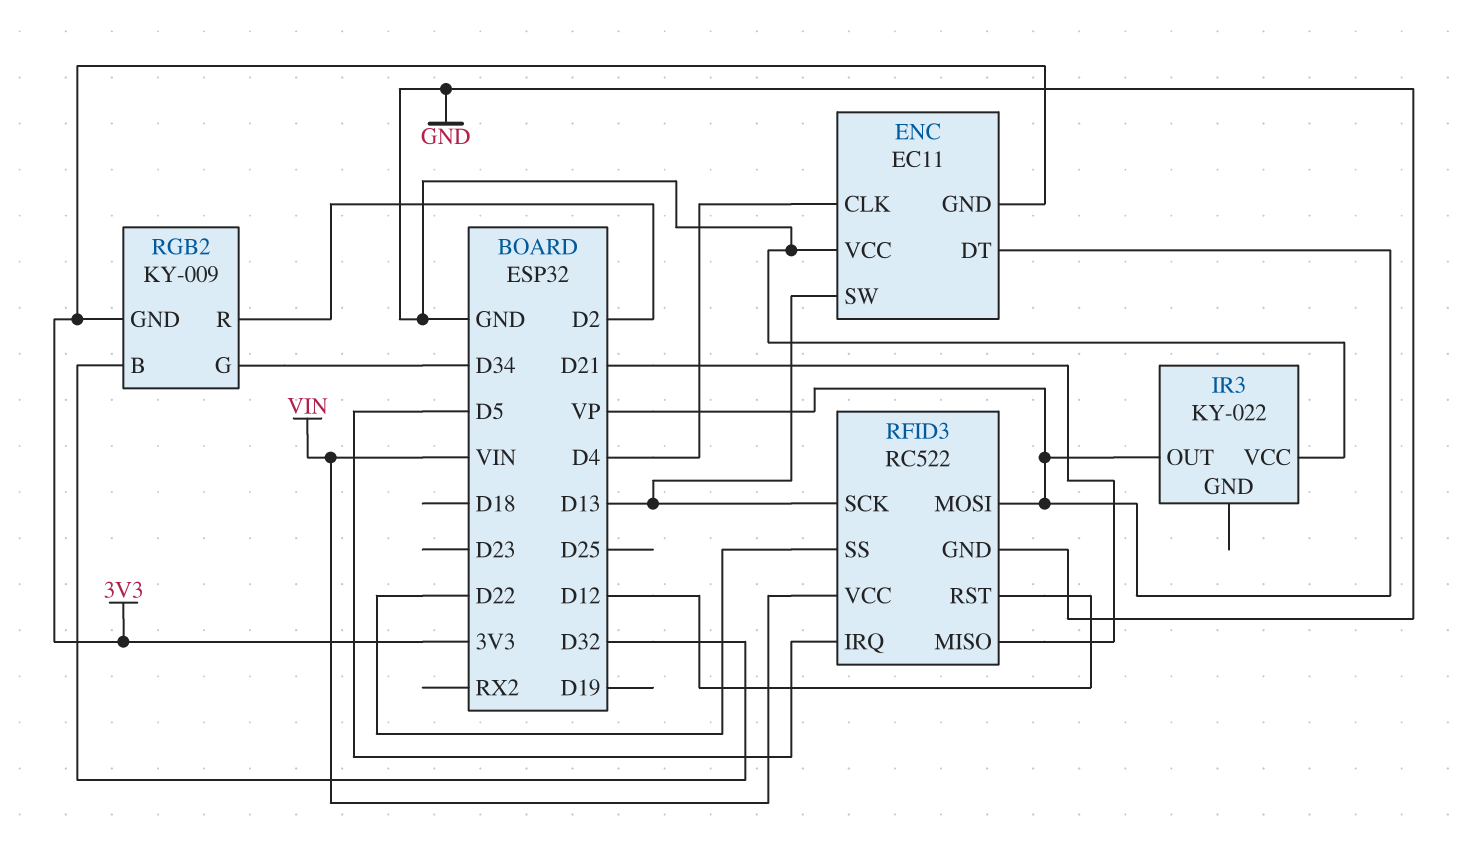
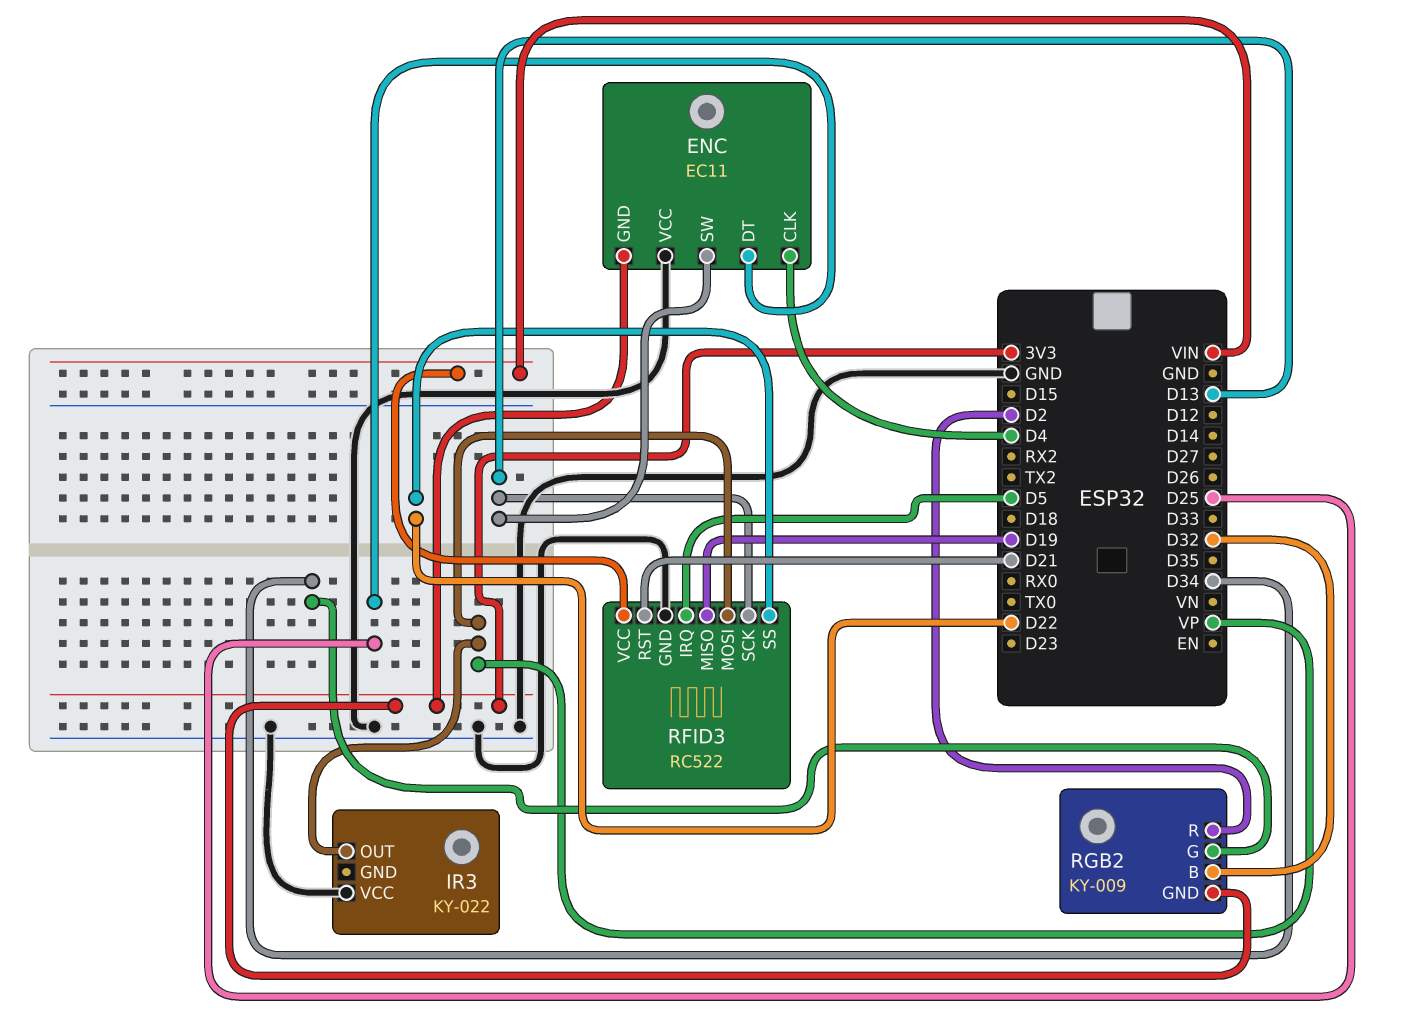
ENC pin DT: VP -> D25
RFID3 pin MISO: D21 -> D19
RFID3 pin RST: D12 -> D21

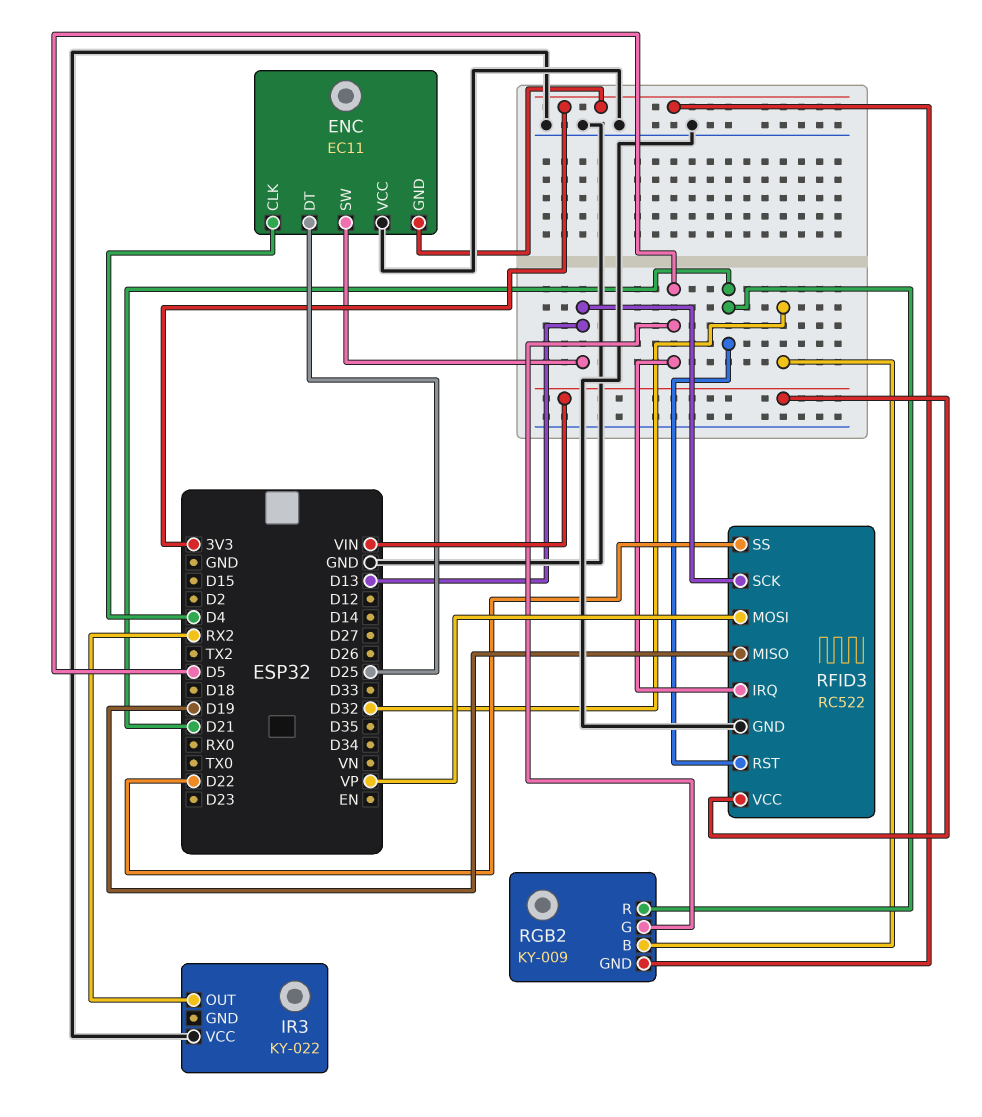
IR3 pin OUT: VP -> RX2
RGB2 pin G: D34 -> D5
RGB2 pin R: D2 -> D21

